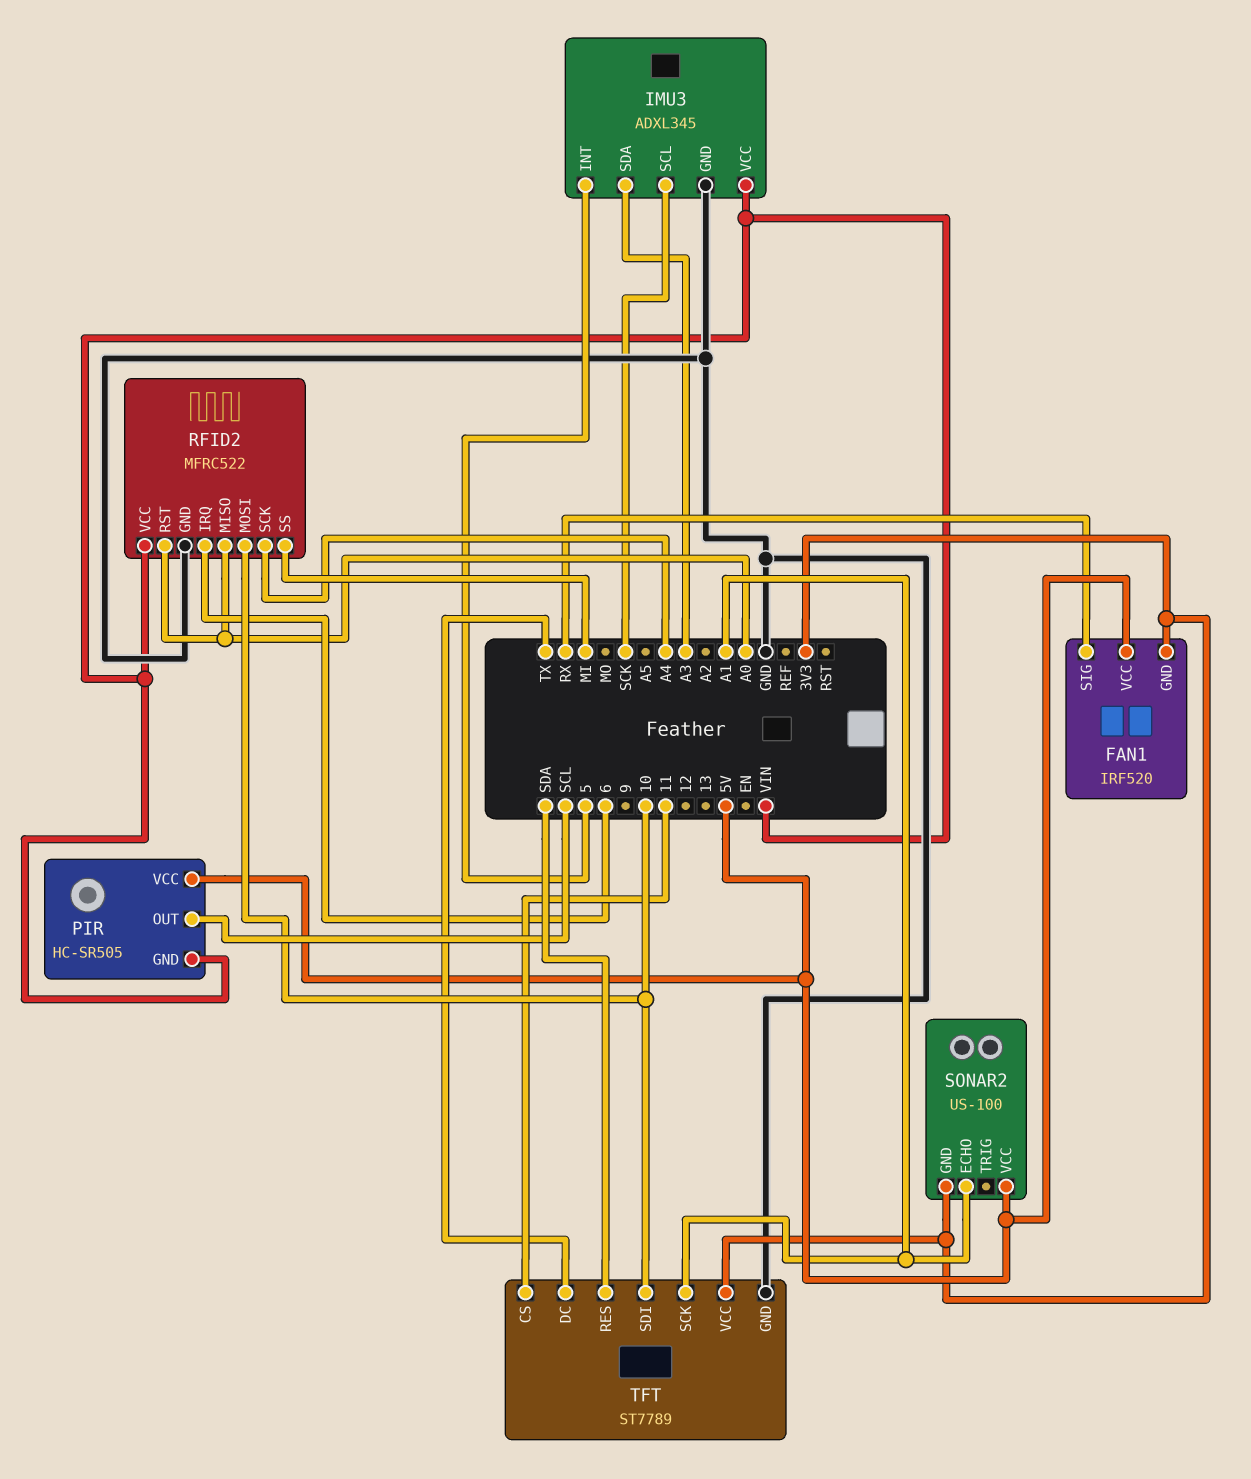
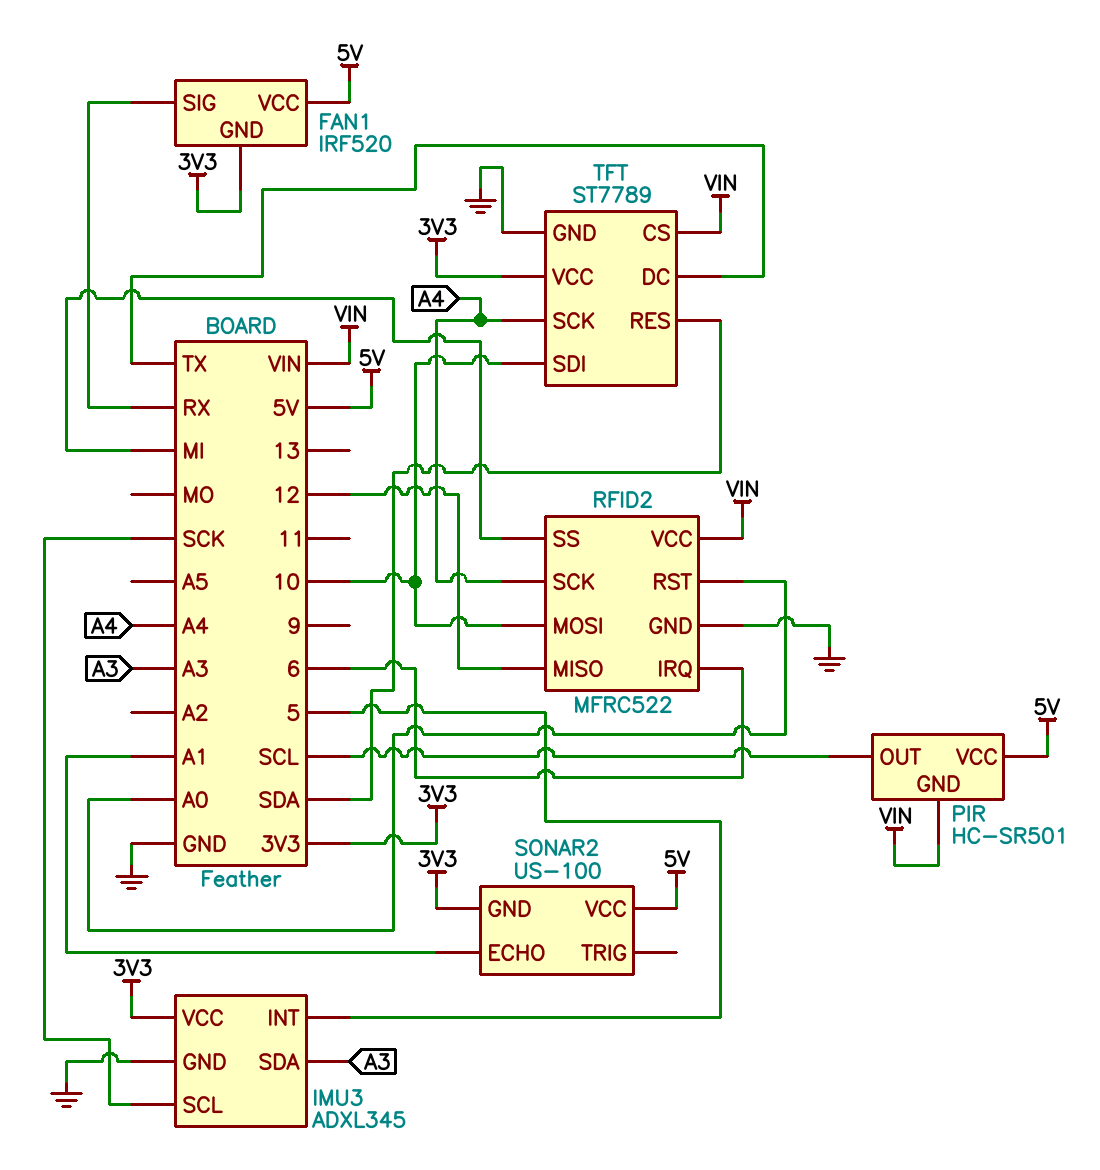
IMU3 pin VCC: VIN -> 3V3
PIR: HC-SR505 -> HC-SR501
RFID2 pin MISO: A0 -> 12
TFT pin CS: 11 -> VIN
TFT pin SCK: A1 -> A4

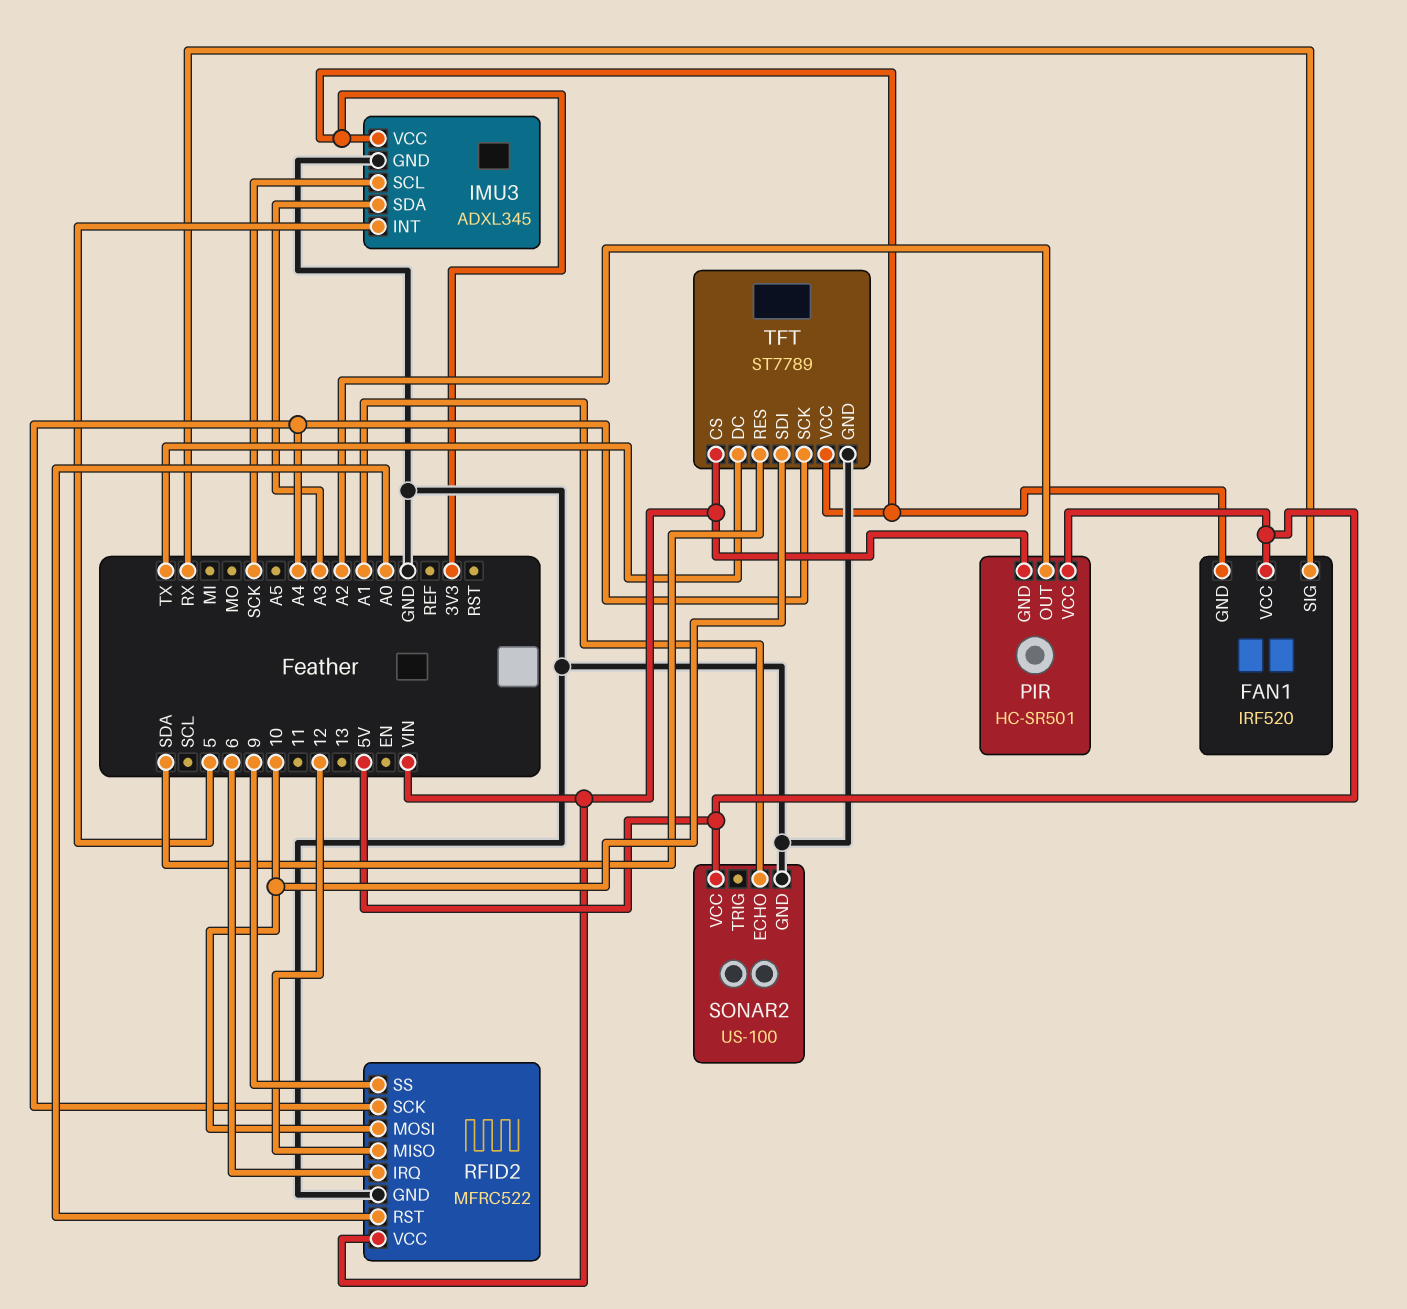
PIR pin OUT: SCL -> A2
RFID2 pin SS: MI -> 9
SONAR2 pin GND: 3V3 -> GND

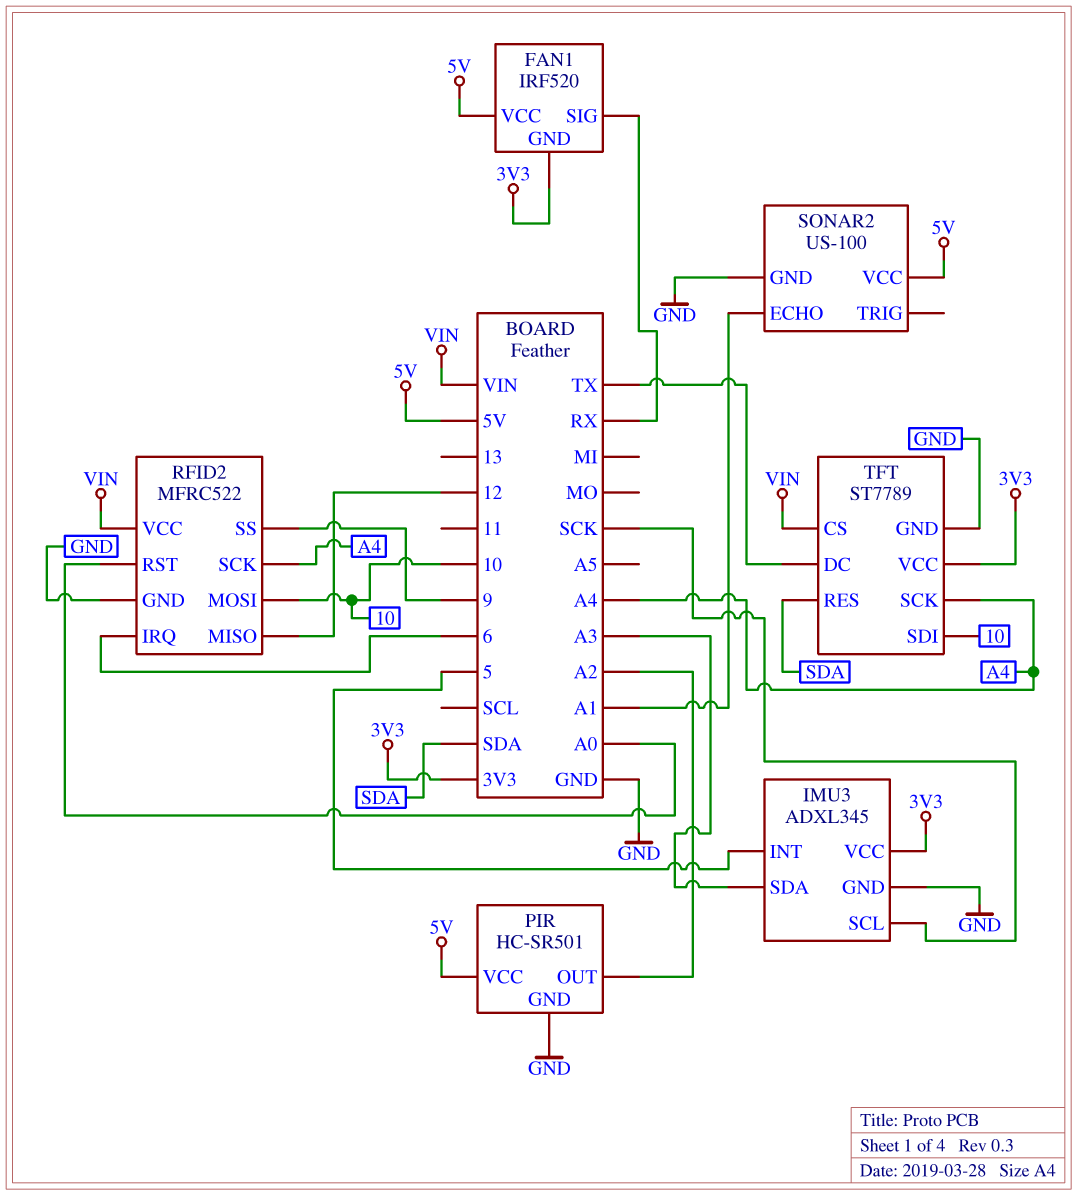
PIR pin GND: VIN -> GND

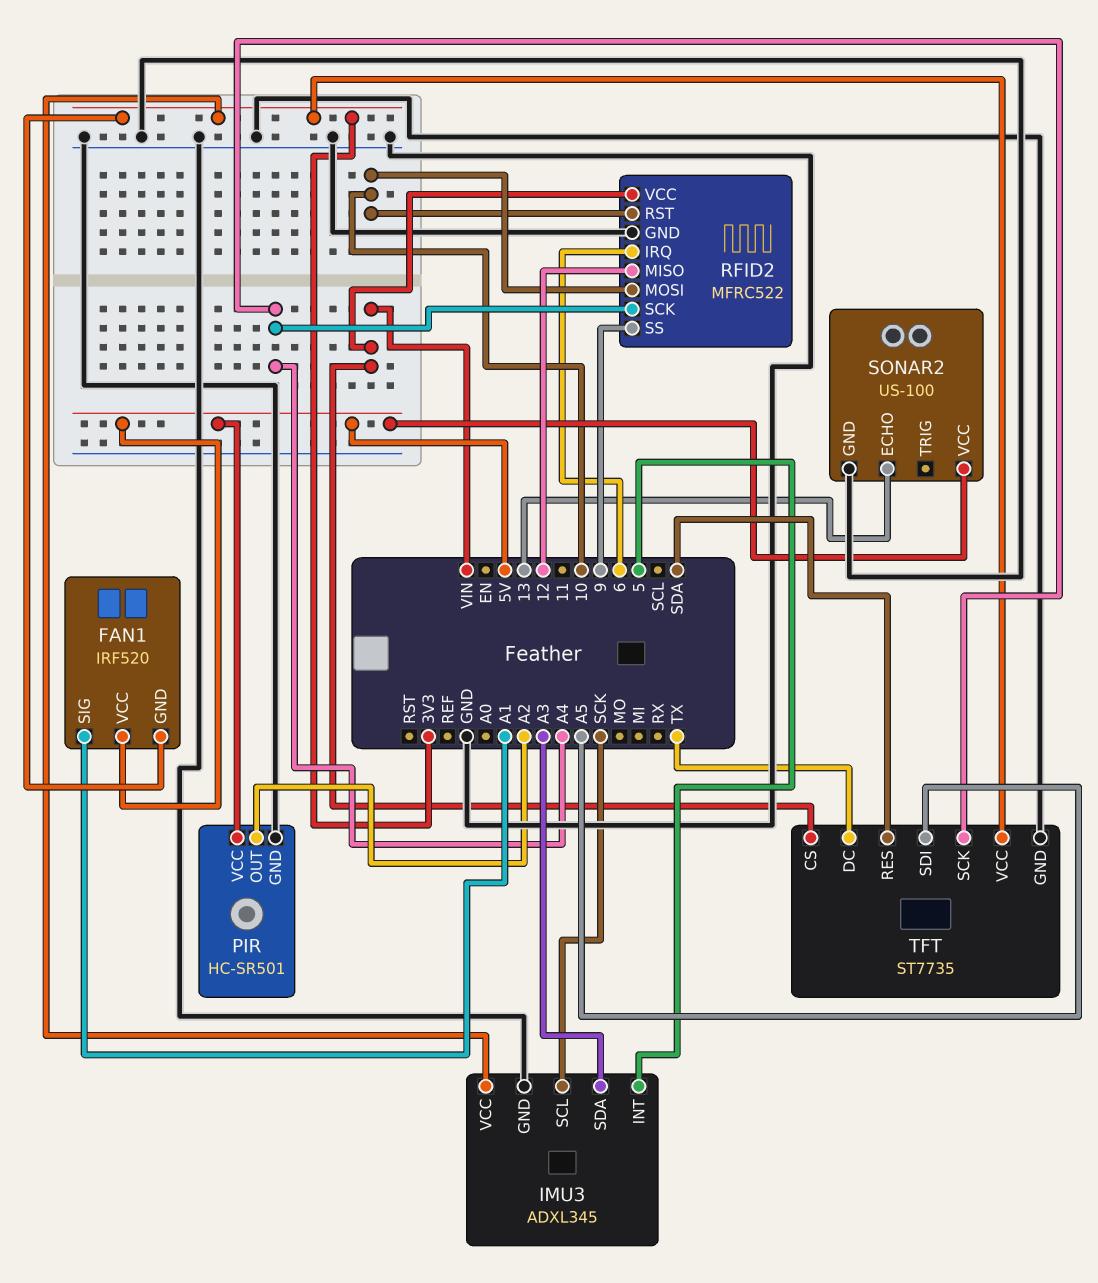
FAN1 pin SIG: RX -> A1
RFID2 pin RST: A0 -> 10
SONAR2 pin ECHO: A1 -> 13
TFT: ST7789 -> ST7735
TFT pin SDI: 10 -> A5

